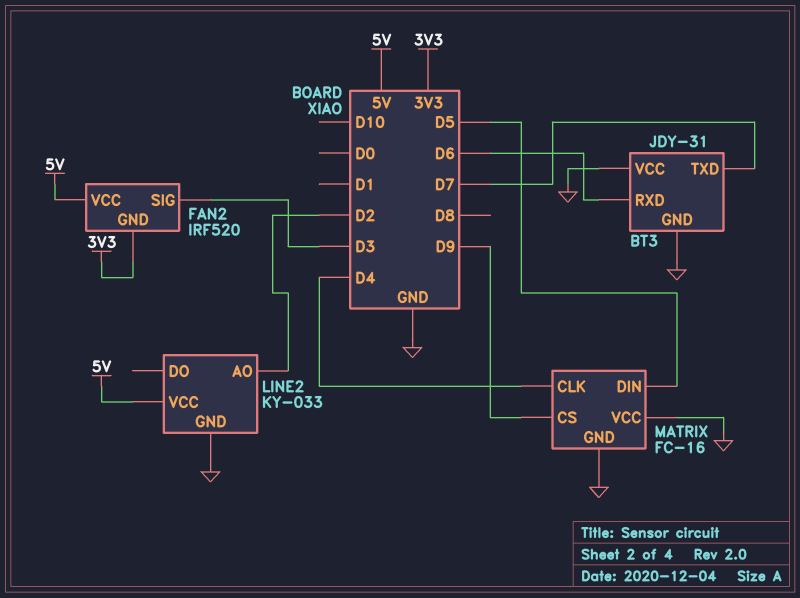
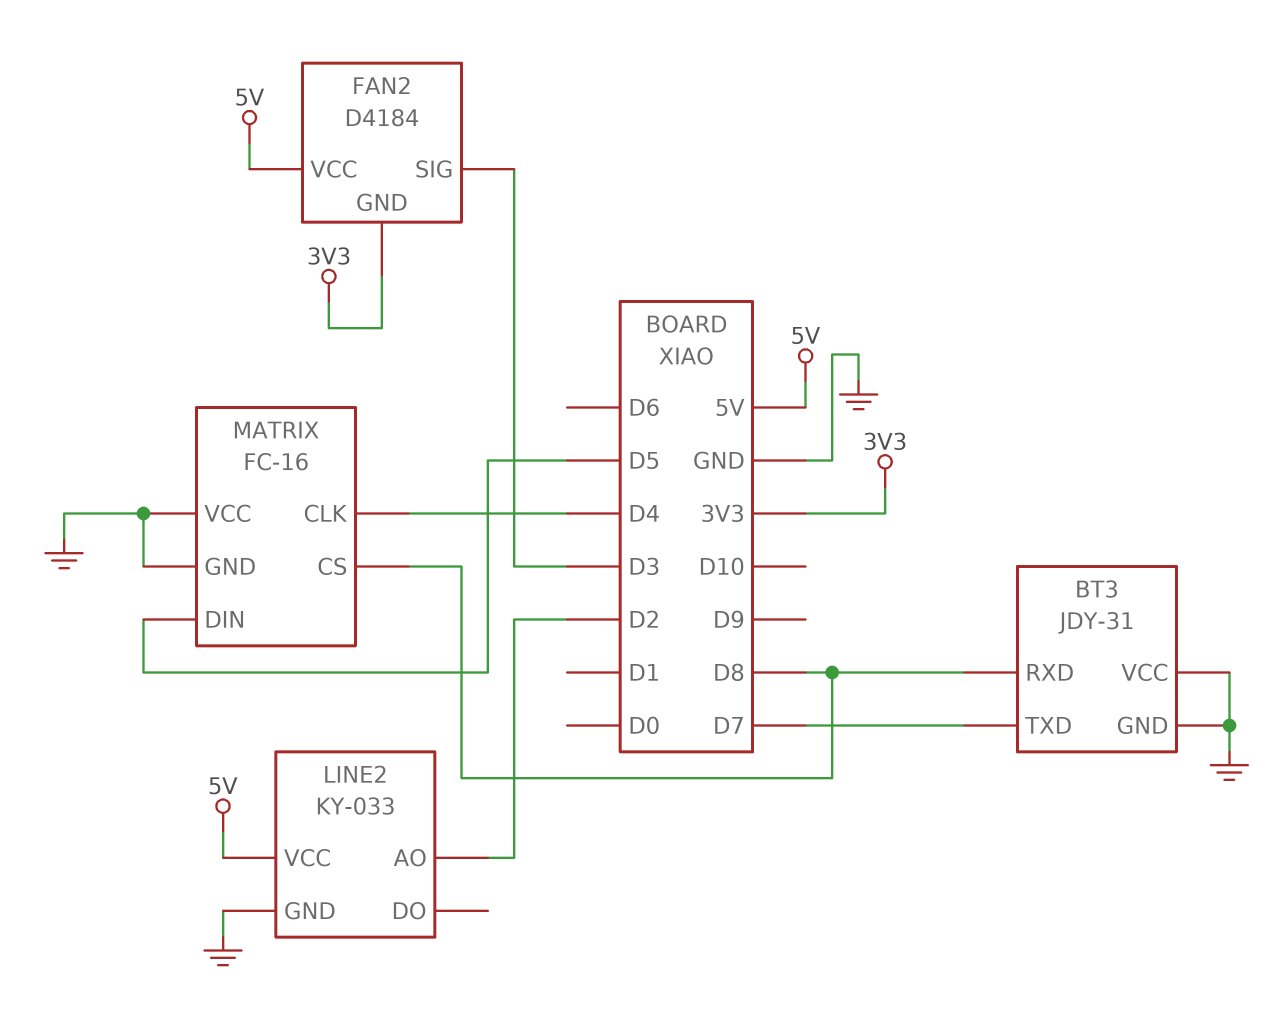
BT3 pin RXD: D6 -> D8
FAN2: IRF520 -> D4184
MATRIX pin CS: D9 -> D8

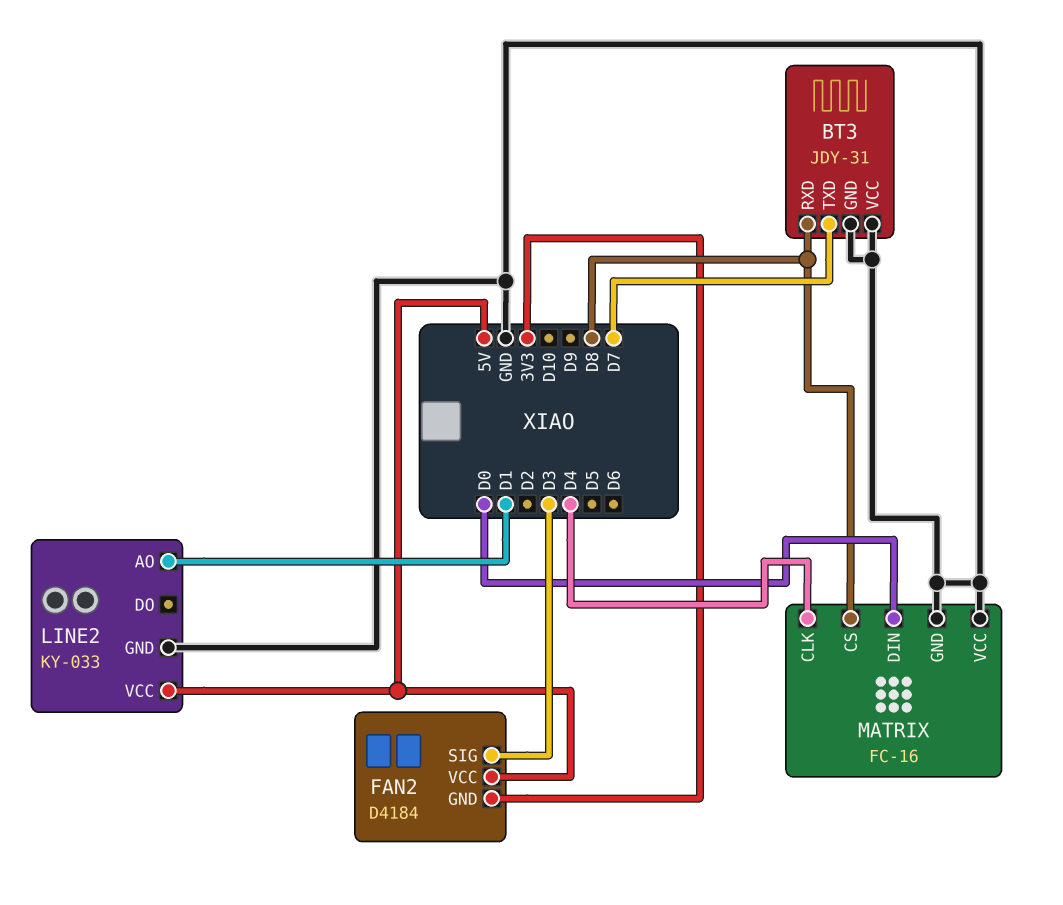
LINE2 pin AO: D2 -> D1
MATRIX pin DIN: D5 -> D0

